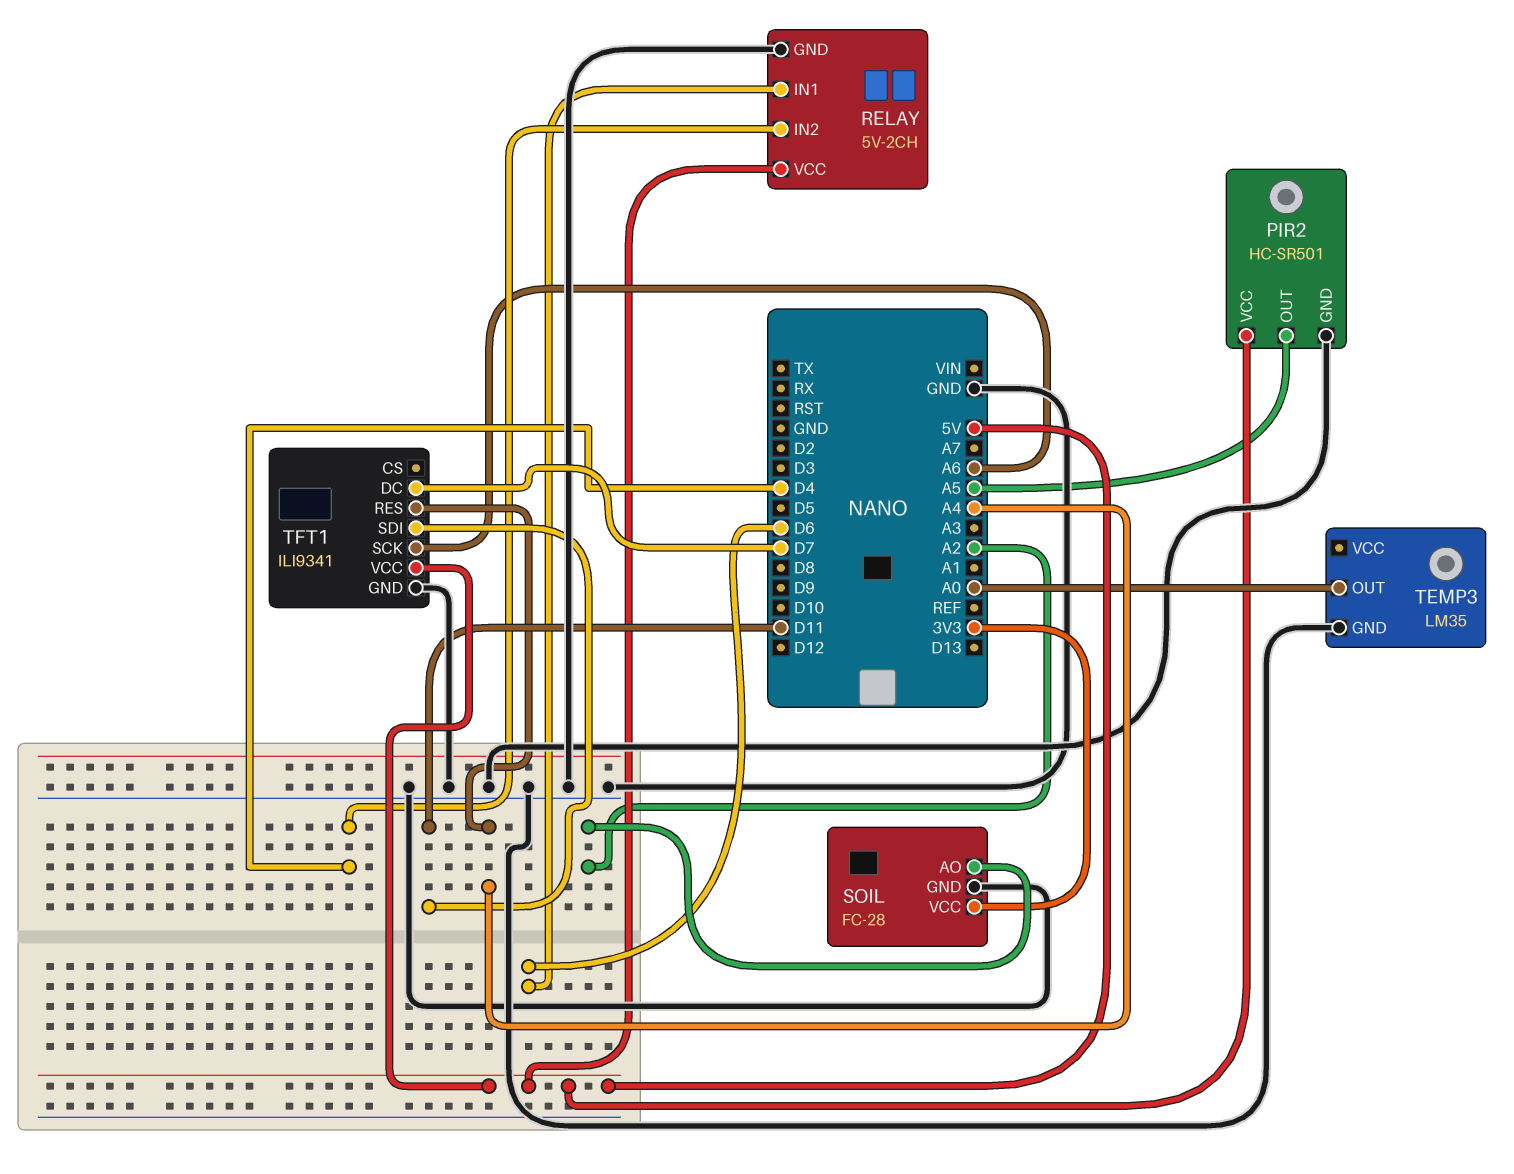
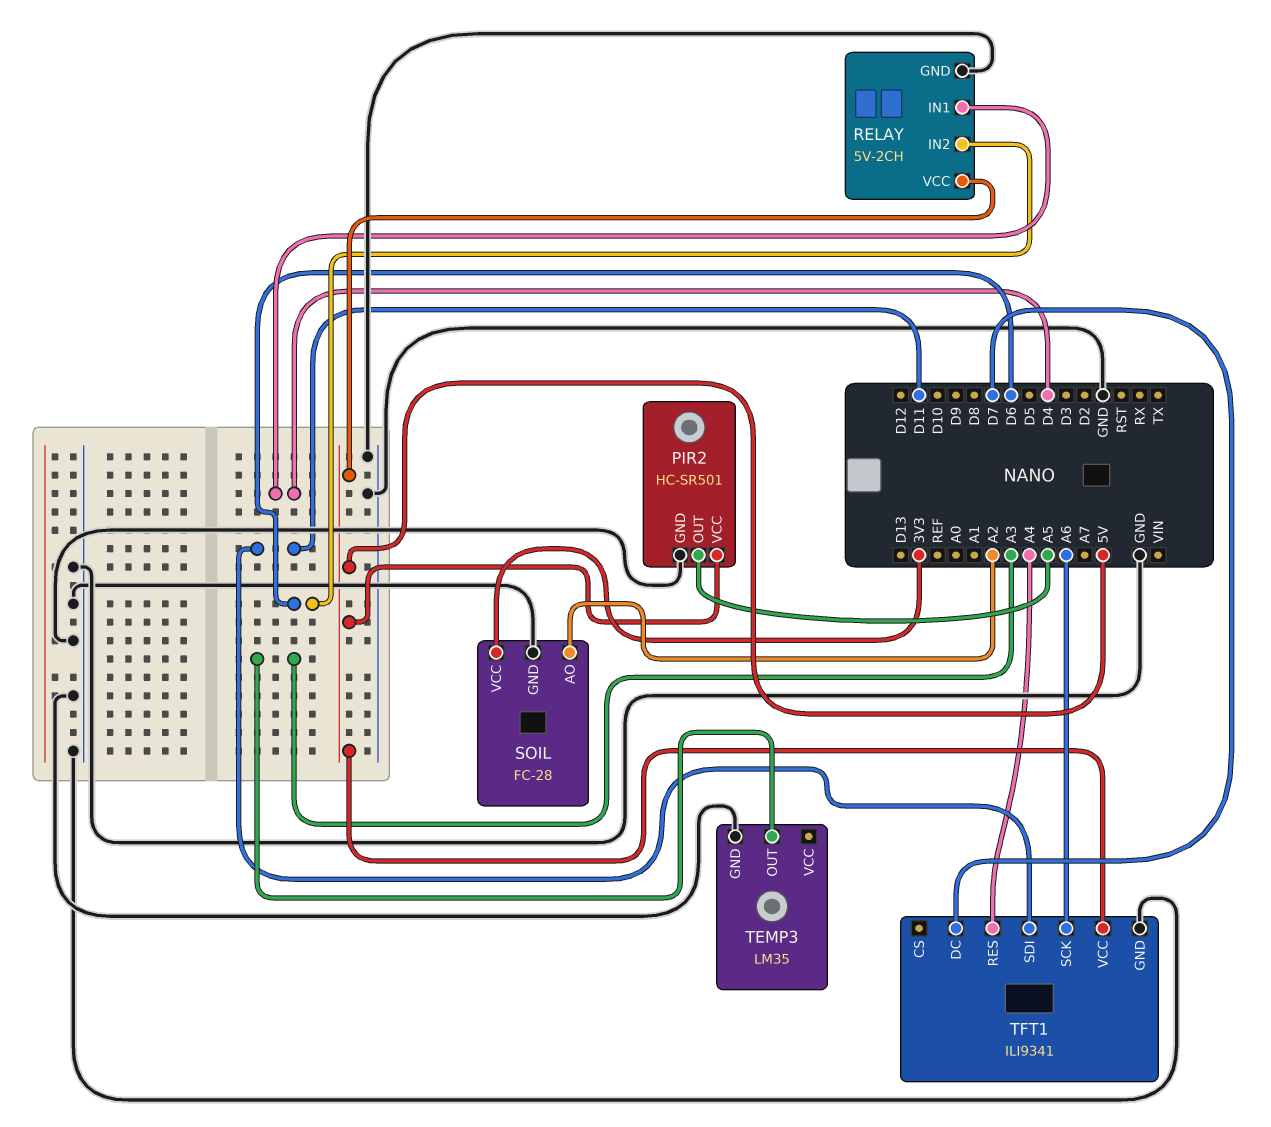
RELAY pin IN1: D6 -> D4
RELAY pin IN2: D4 -> D6
TEMP3 pin OUT: A0 -> A3

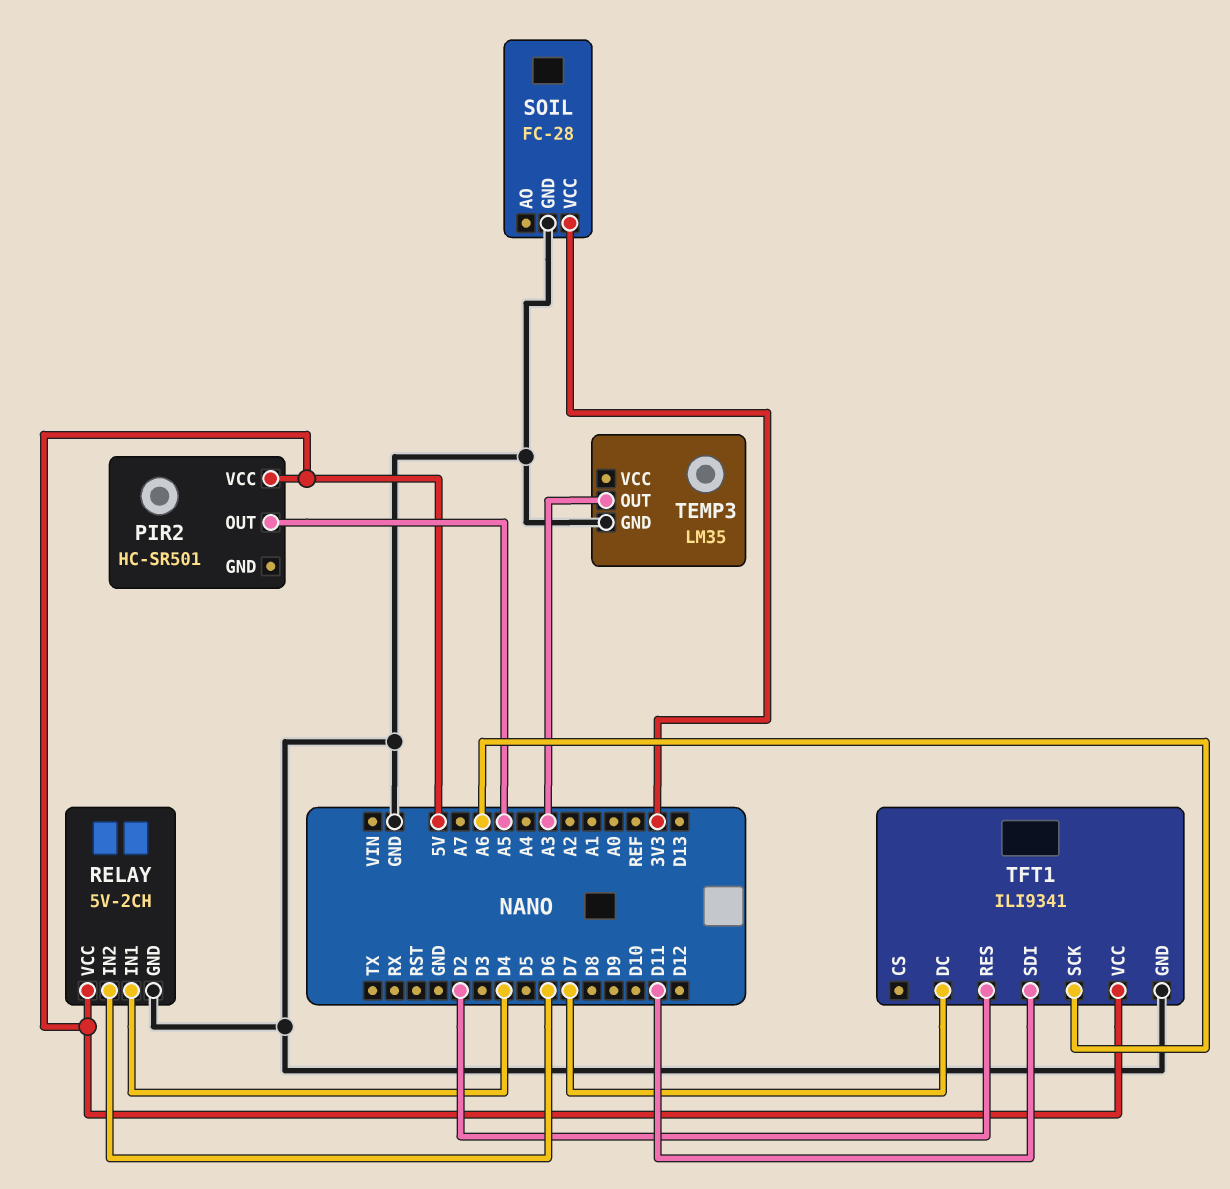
PIR2 pin GND: GND -> none
SOIL pin AO: A2 -> none
TFT1 pin RES: A4 -> D2

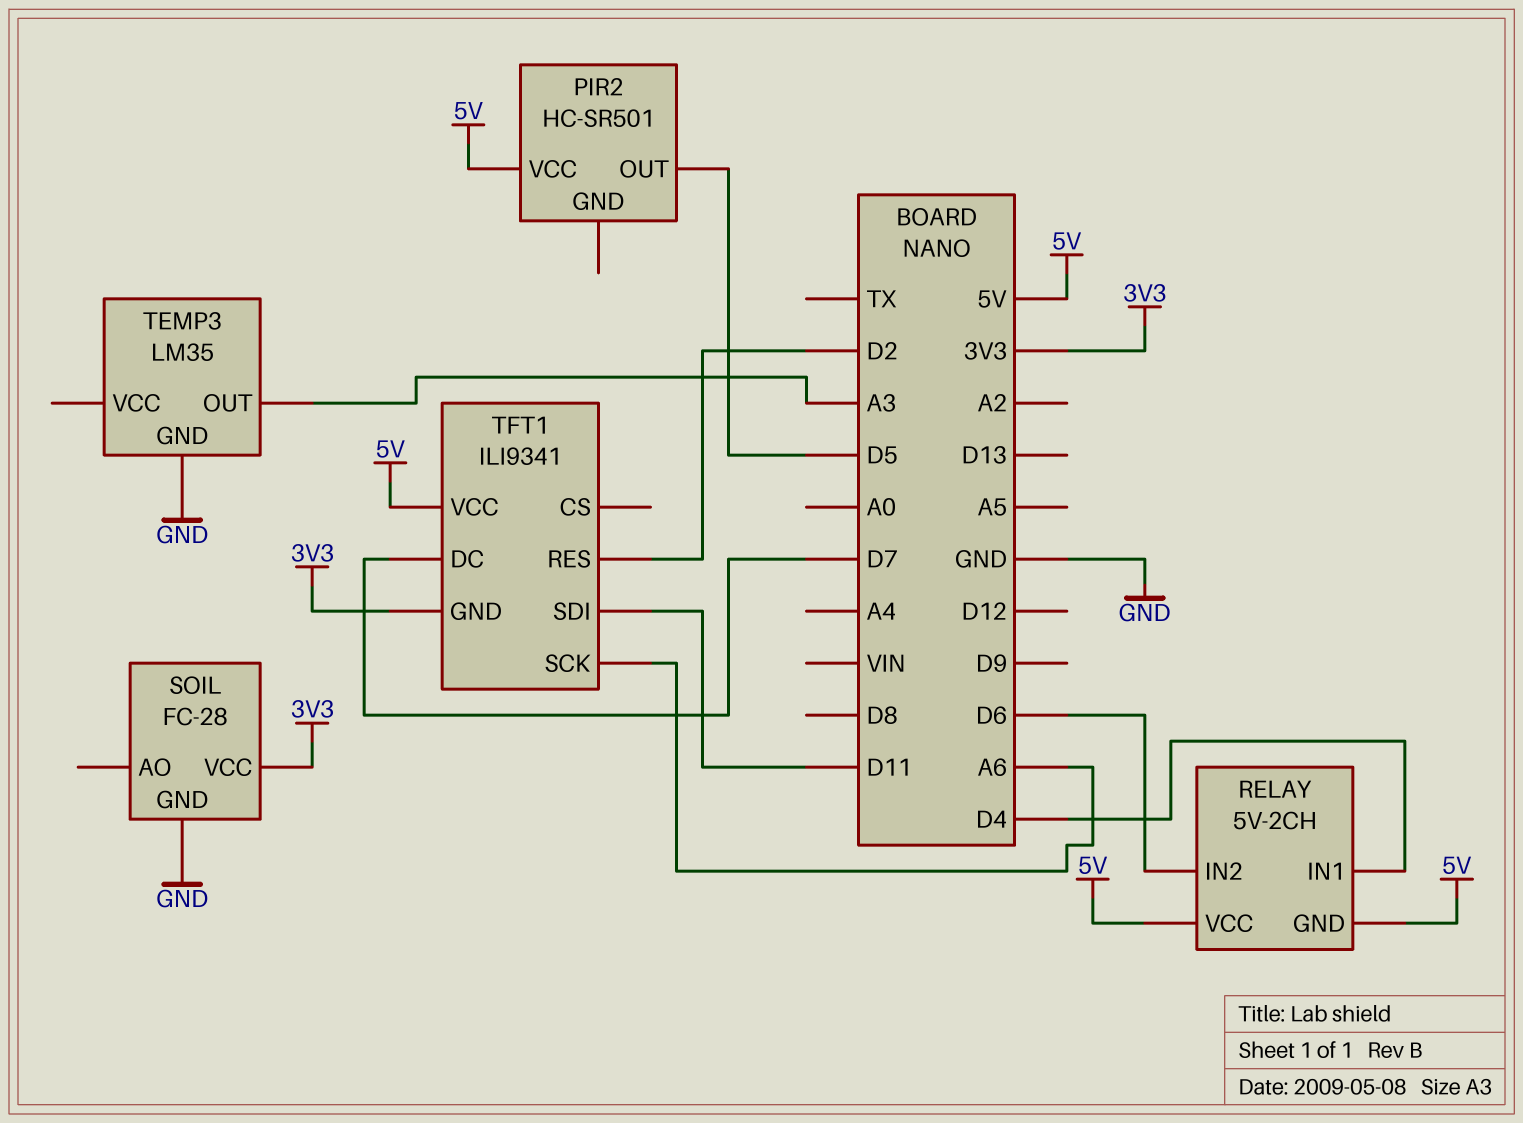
PIR2 pin OUT: A5 -> D5
RELAY pin GND: GND -> 5V
TFT1 pin GND: GND -> 3V3

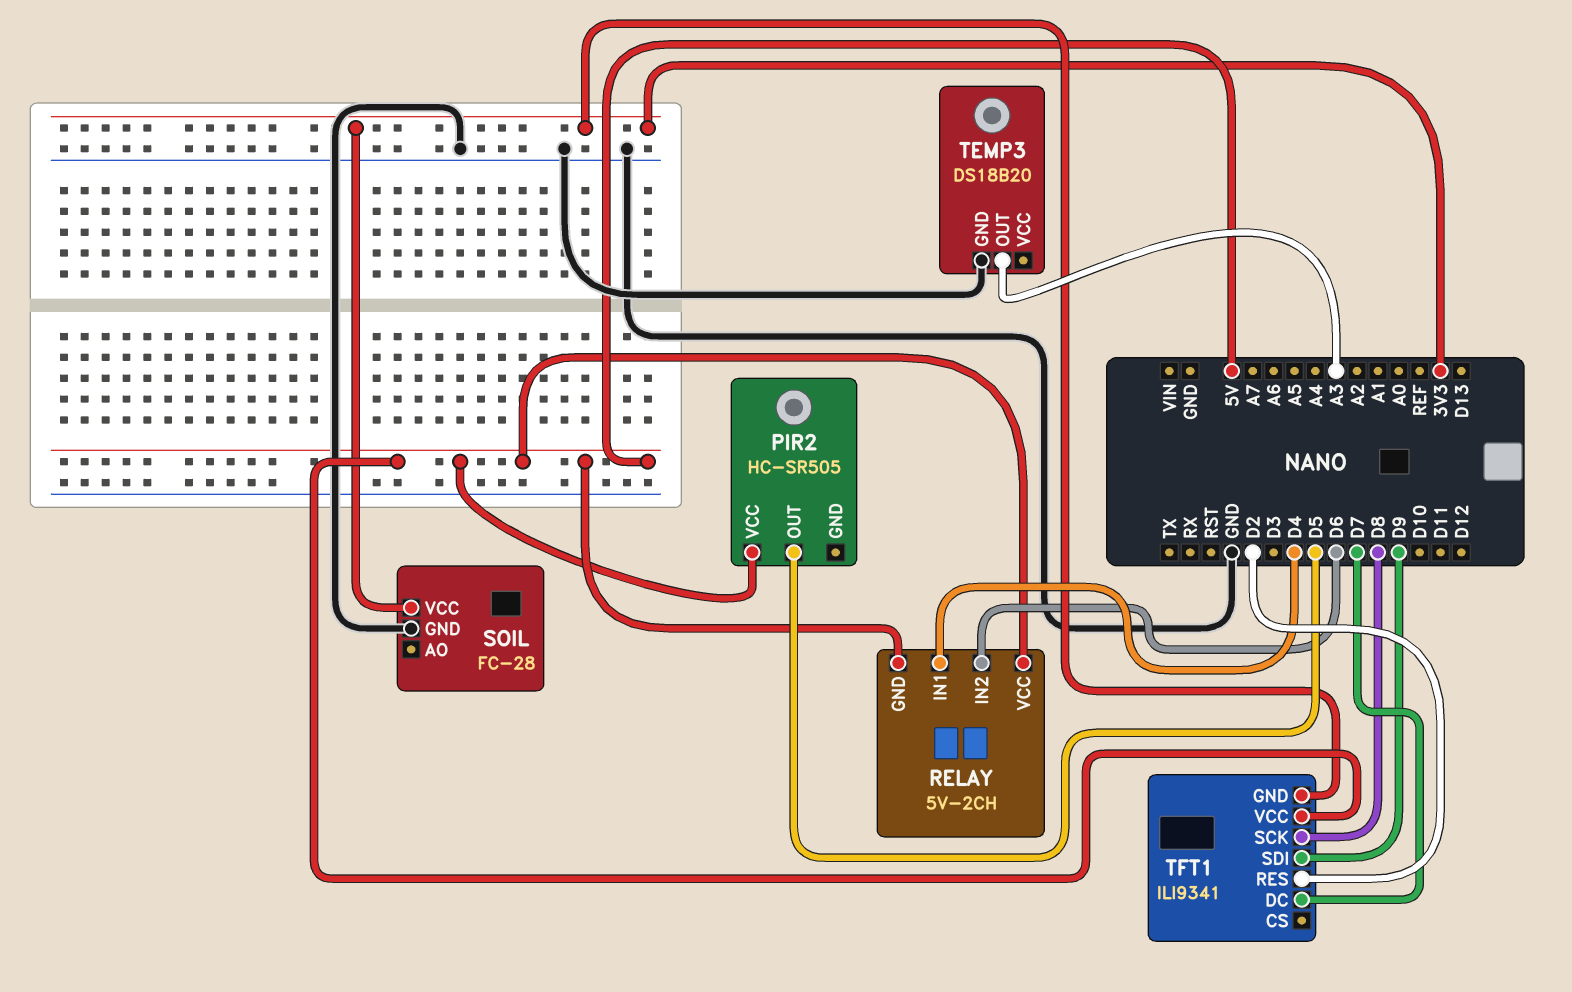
PIR2: HC-SR501 -> HC-SR505
TEMP3: LM35 -> DS18B20
TFT1 pin SCK: A6 -> D8
TFT1 pin SDI: D11 -> D9

